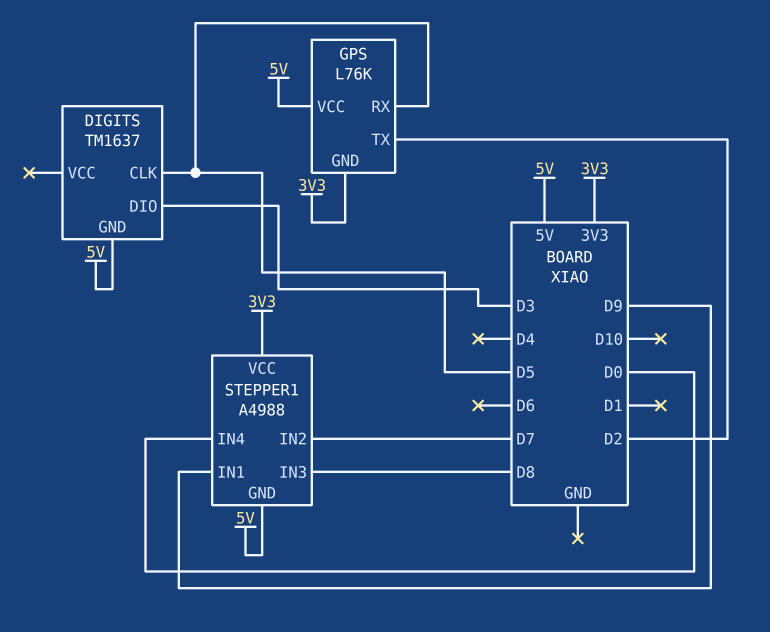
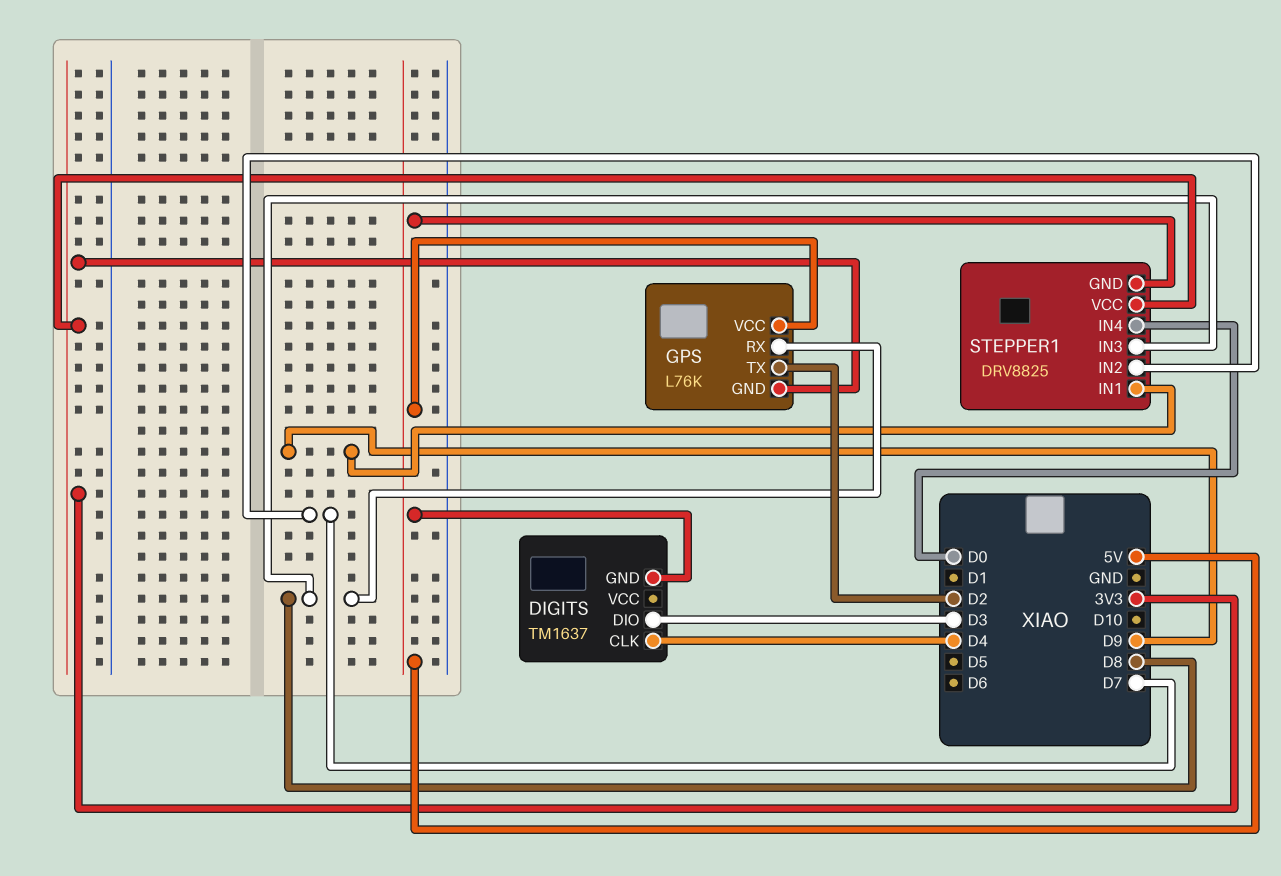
DIGITS pin CLK: D5 -> D4
GPS pin RX: D5 -> D8
STEPPER1: A4988 -> DRV8825

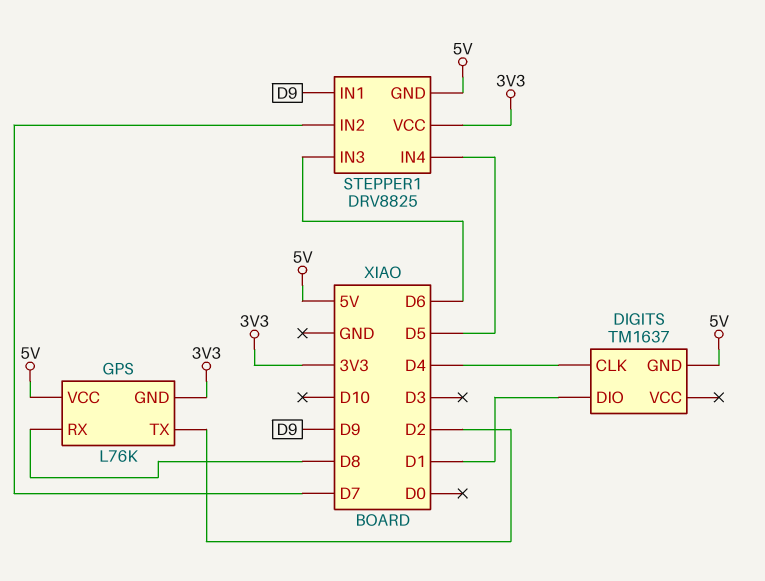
DIGITS pin DIO: D3 -> D1
STEPPER1 pin IN3: D8 -> D6
STEPPER1 pin IN4: D0 -> D5

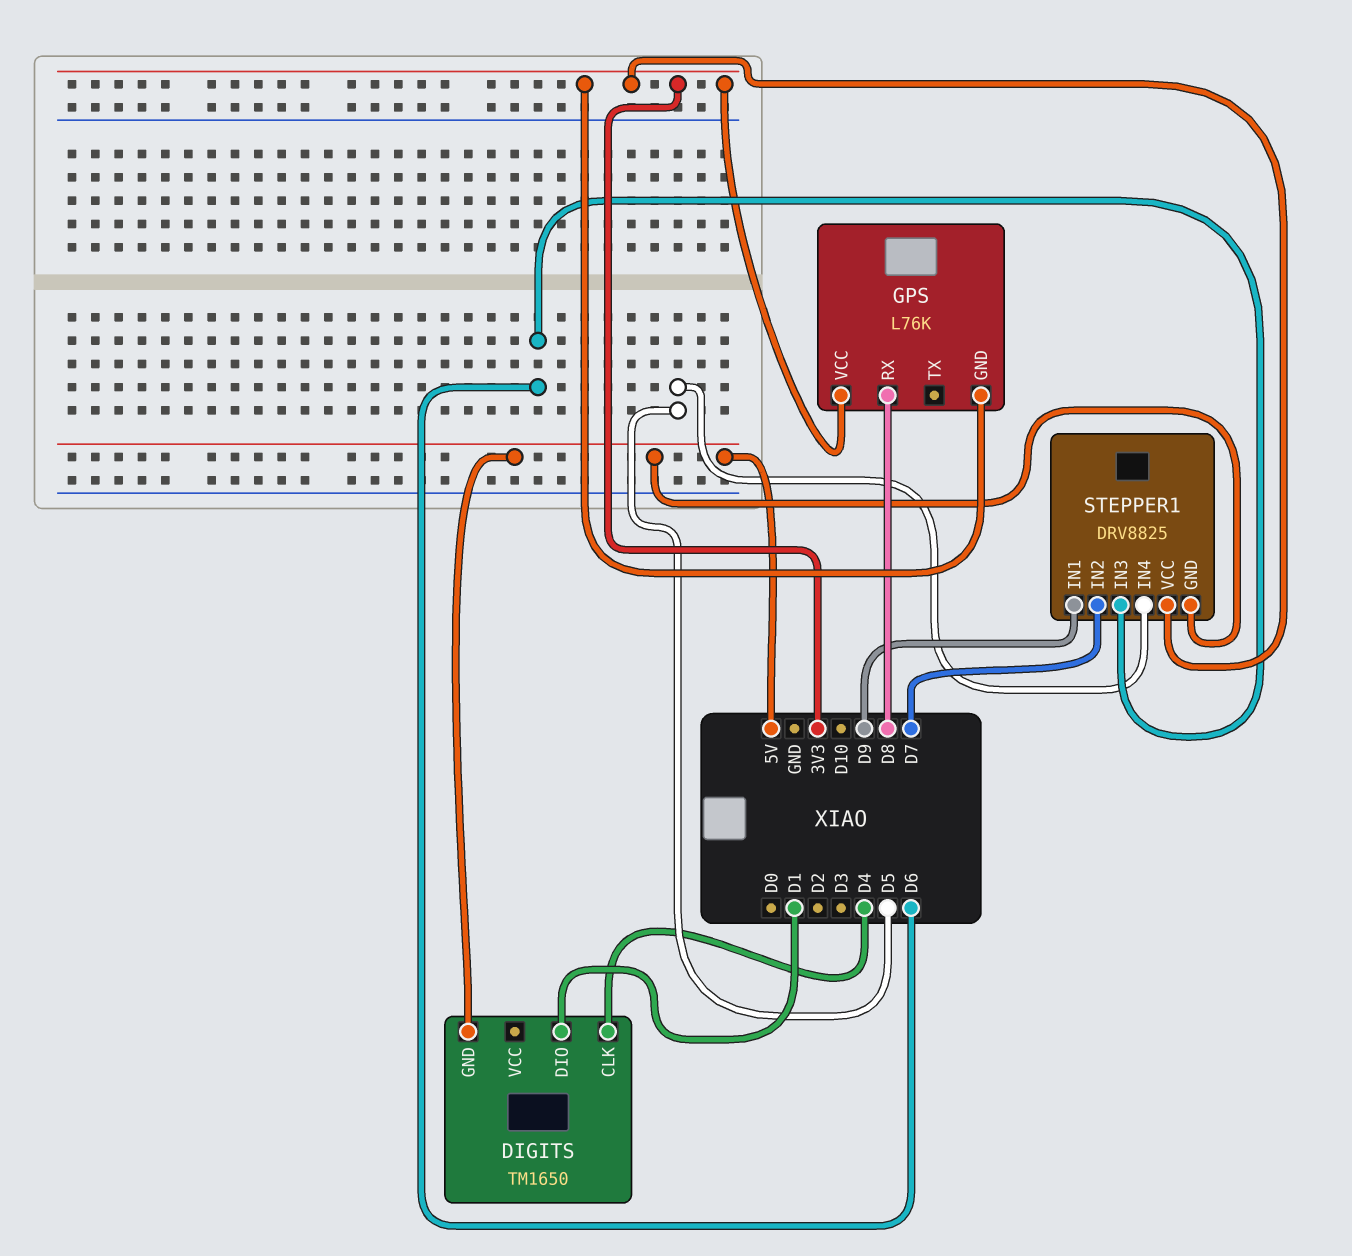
DIGITS: TM1637 -> TM1650
GPS pin TX: D2 -> none
GPS pin VCC: 5V -> 3V3

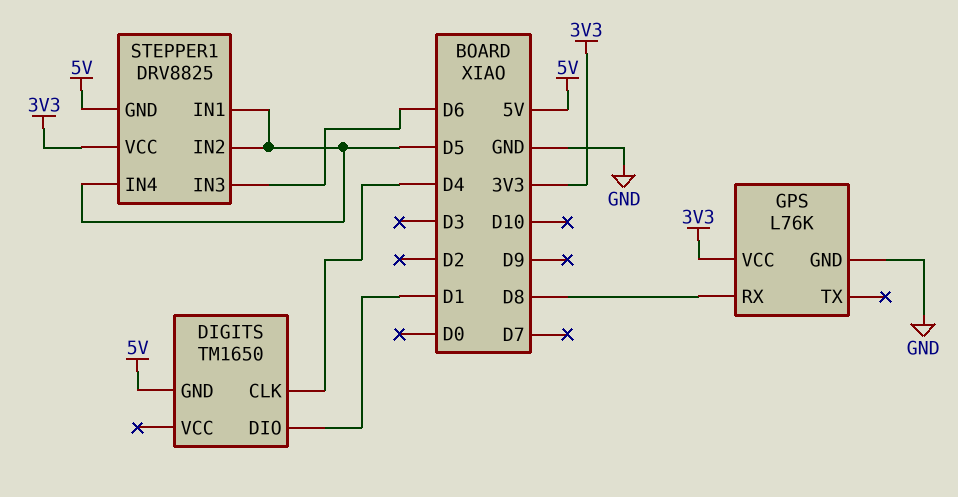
GPS pin GND: 3V3 -> GND
STEPPER1 pin IN1: D9 -> D5
STEPPER1 pin IN2: D7 -> D5

